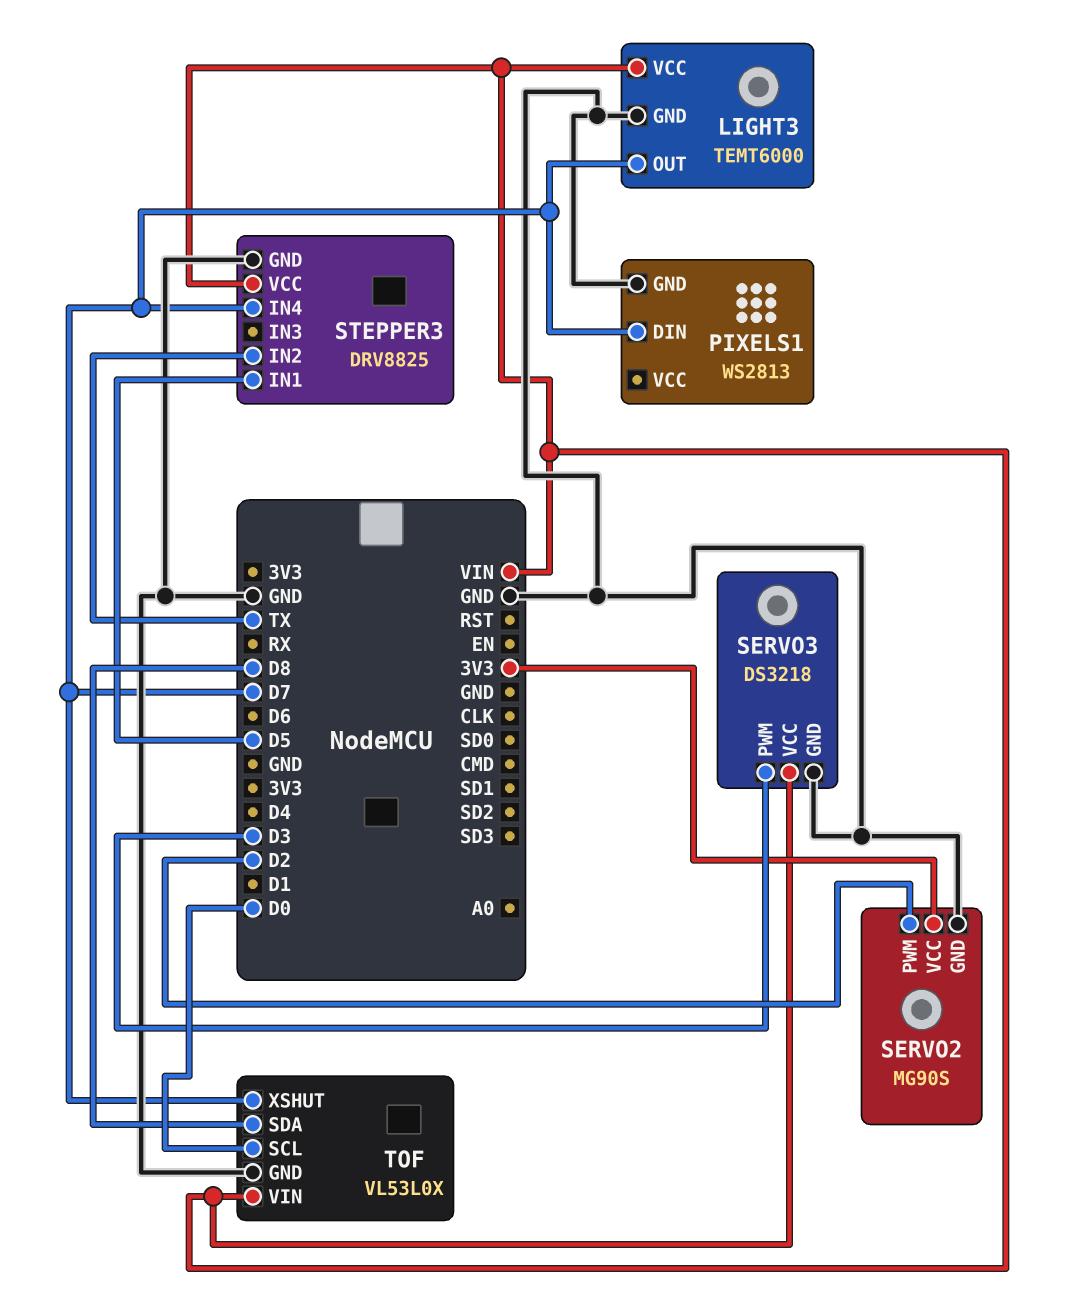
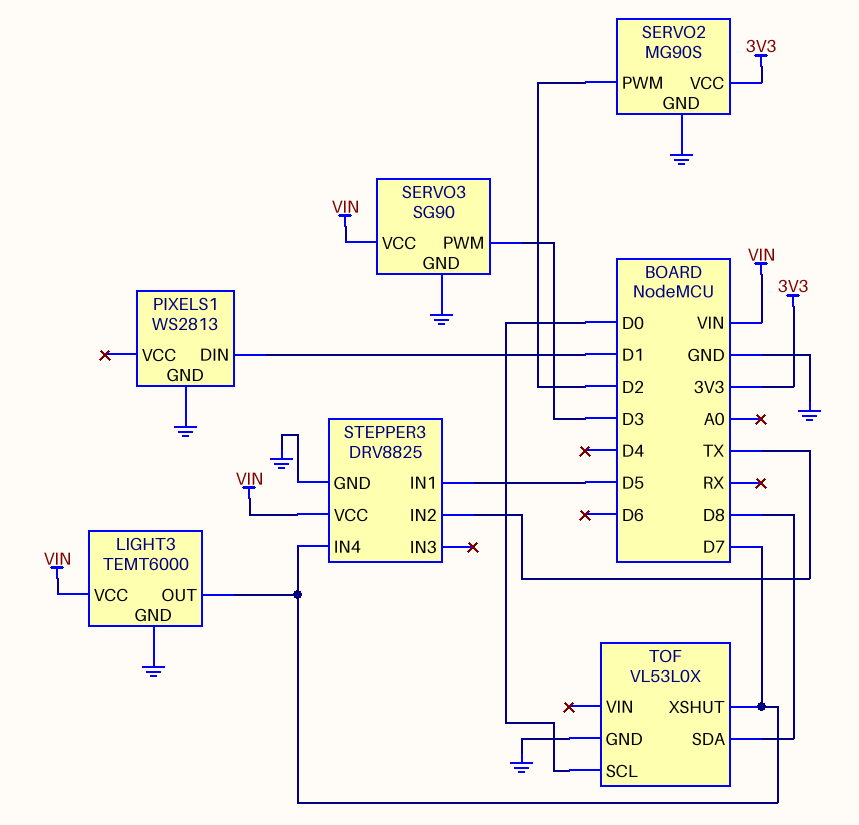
PIXELS1 pin DIN: D7 -> D1
SERVO3: DS3218 -> SG90
TOF pin VIN: VIN -> none

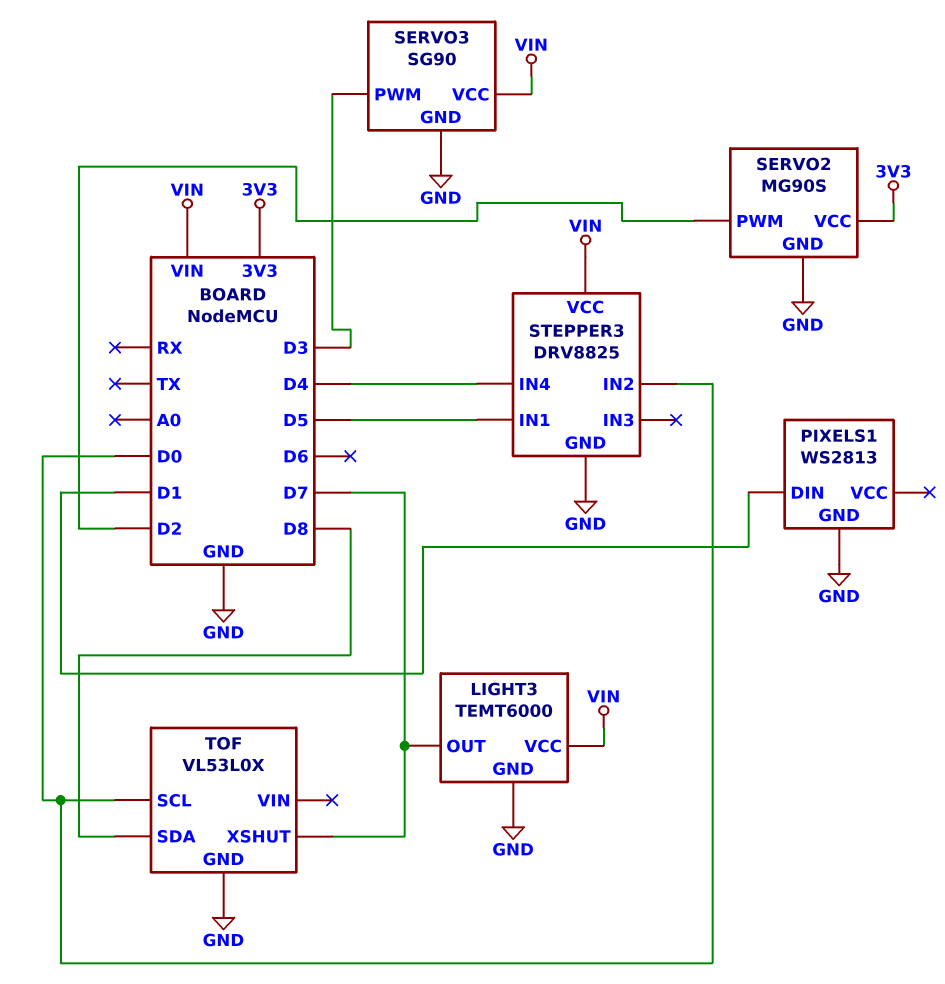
STEPPER3 pin IN2: TX -> D0
STEPPER3 pin IN4: D7 -> D4

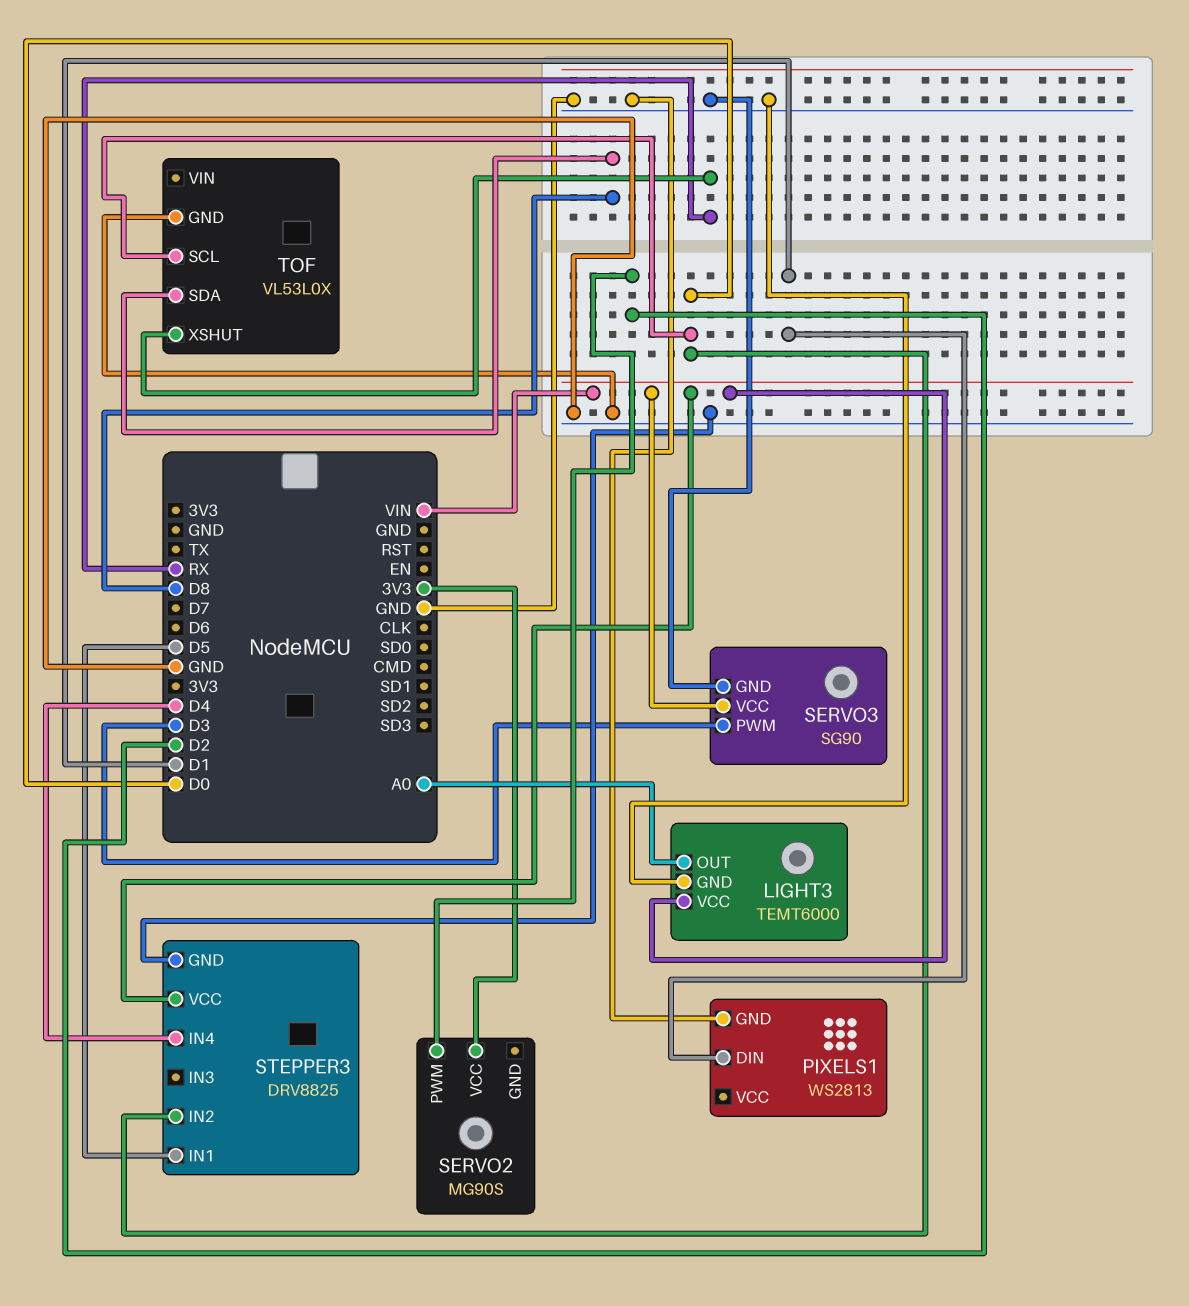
LIGHT3 pin OUT: D7 -> A0
SERVO2 pin GND: GND -> none
TOF pin XSHUT: D7 -> RX

